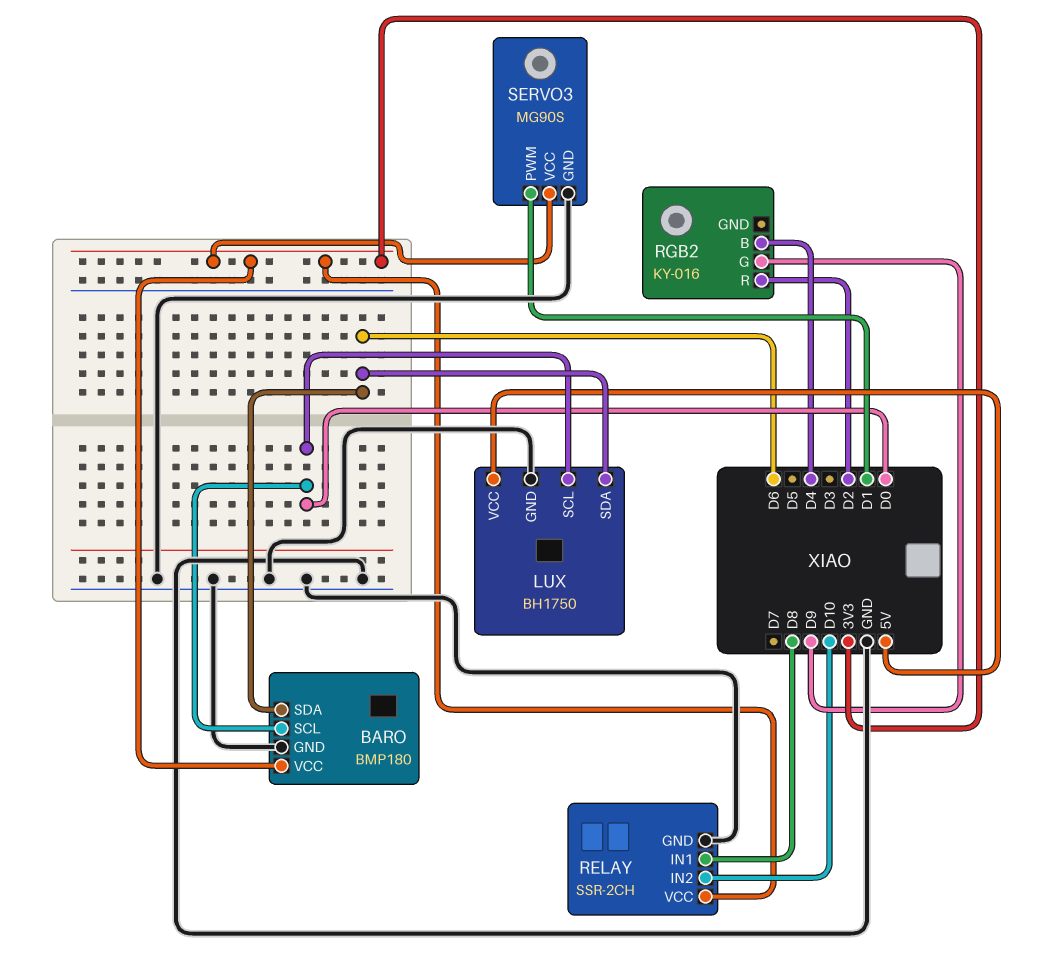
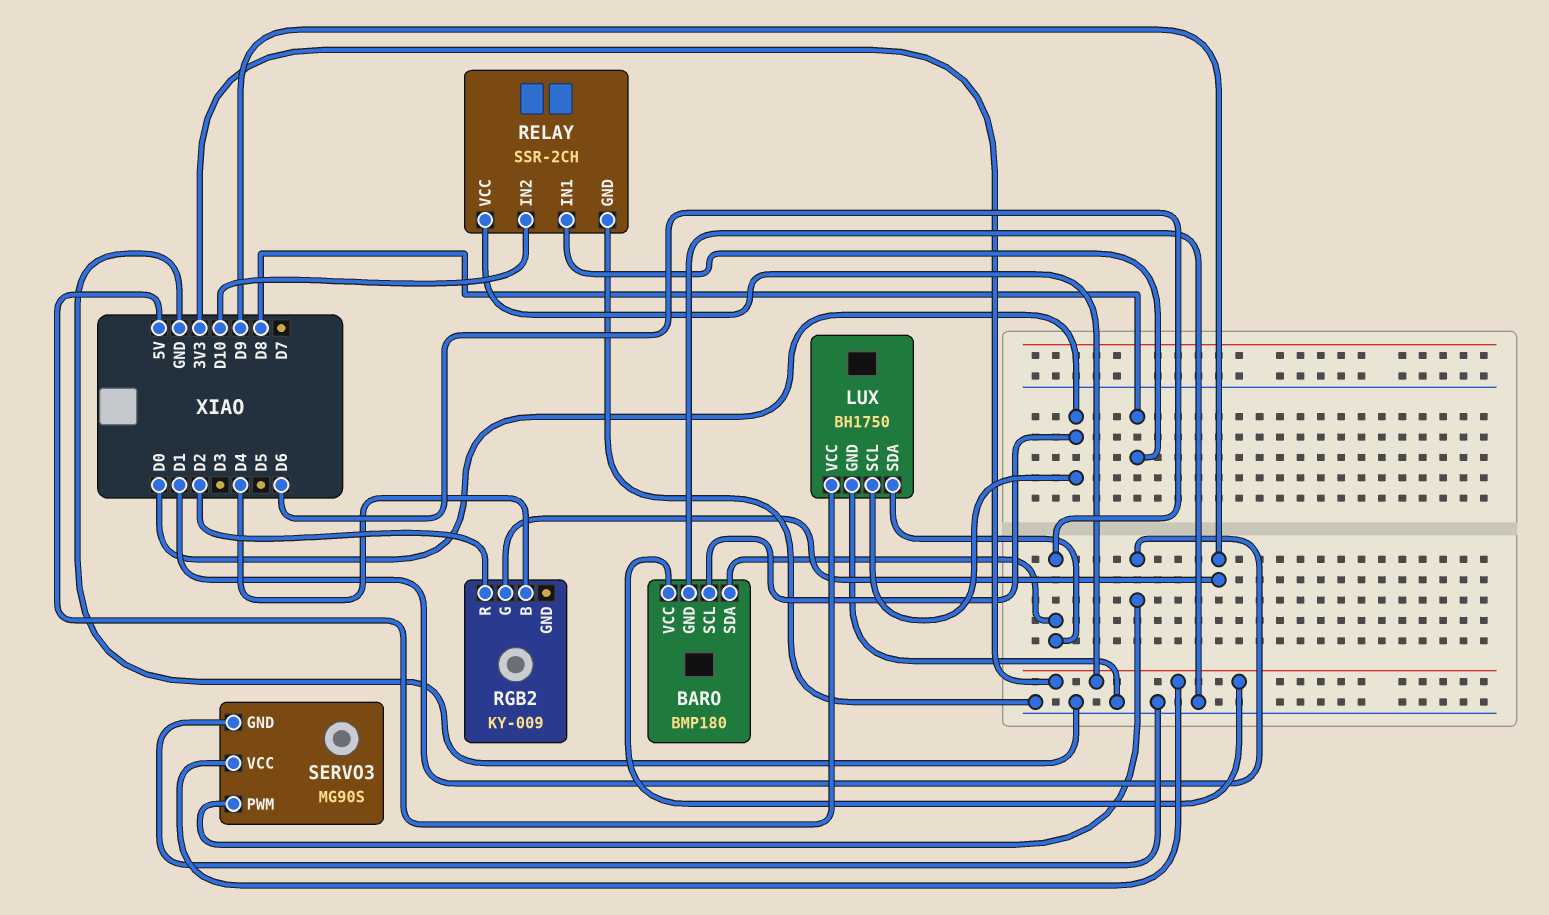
RGB2: KY-016 -> KY-009

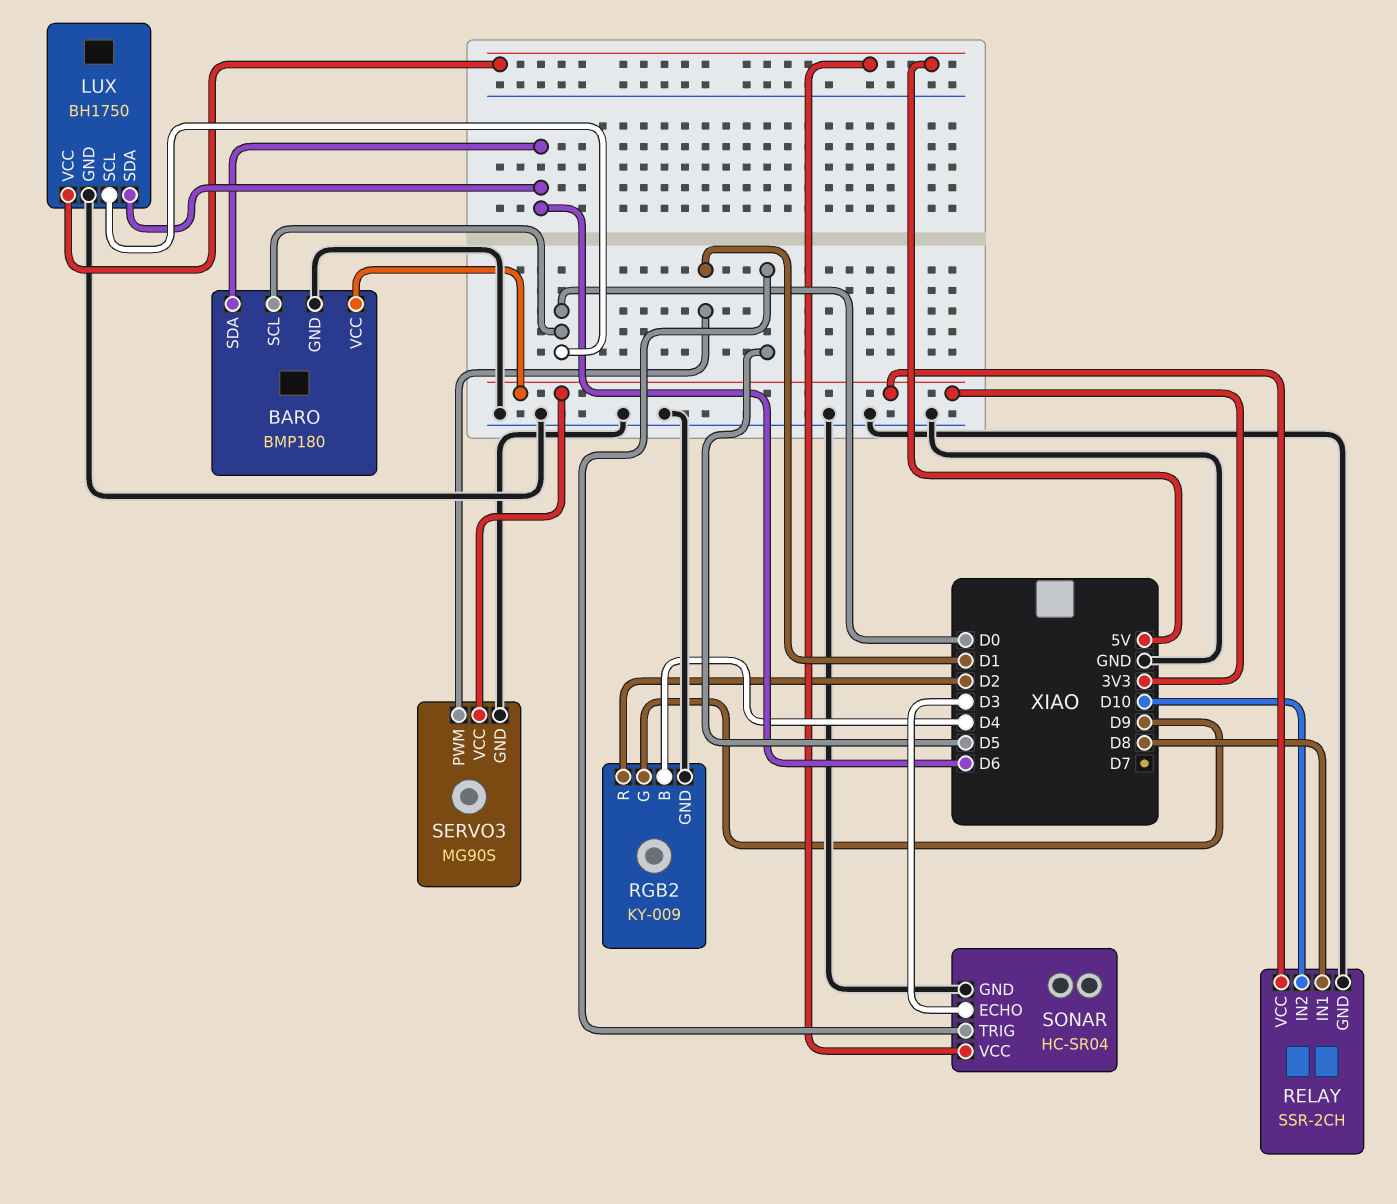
RGB2 pin GND: none -> GND
SONAR: none -> HC-SR04
SONAR pin ECHO: none -> D3
SONAR pin GND: none -> GND
SONAR pin TRIG: none -> D5
SONAR pin VCC: none -> 5V

